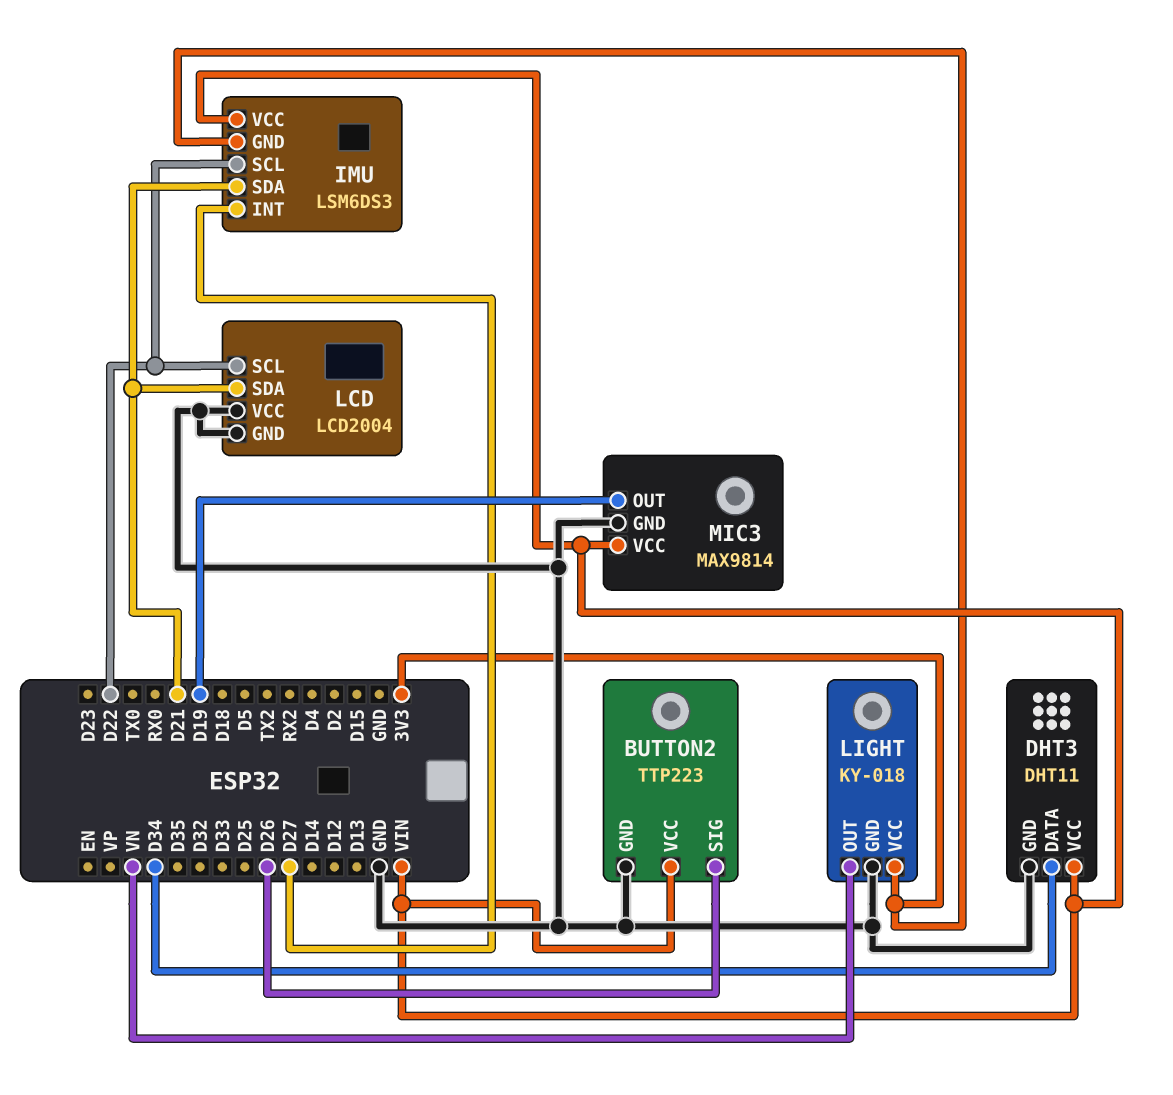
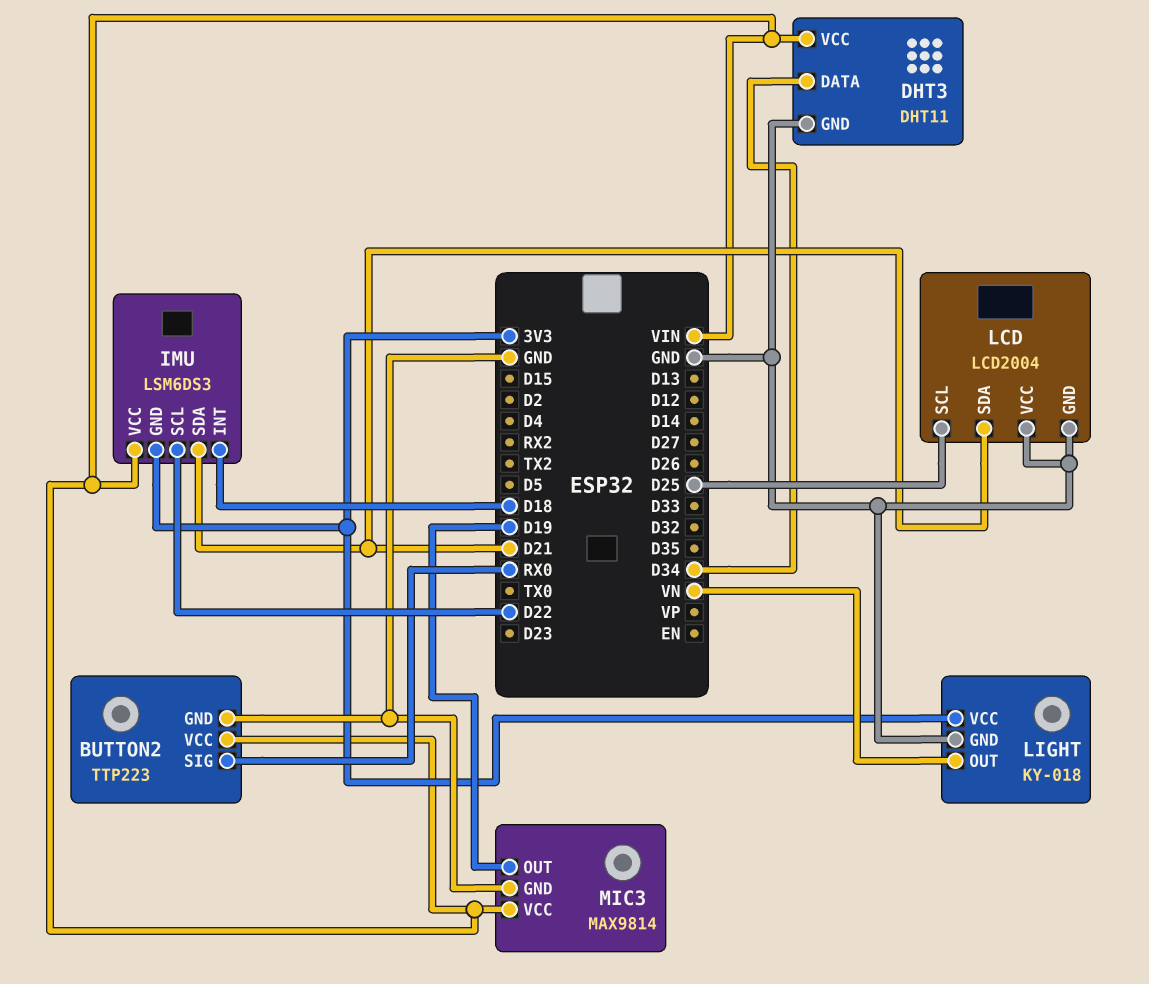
BUTTON2 pin SIG: D26 -> RX0
IMU pin INT: D27 -> D18
LCD pin SCL: D22 -> D25

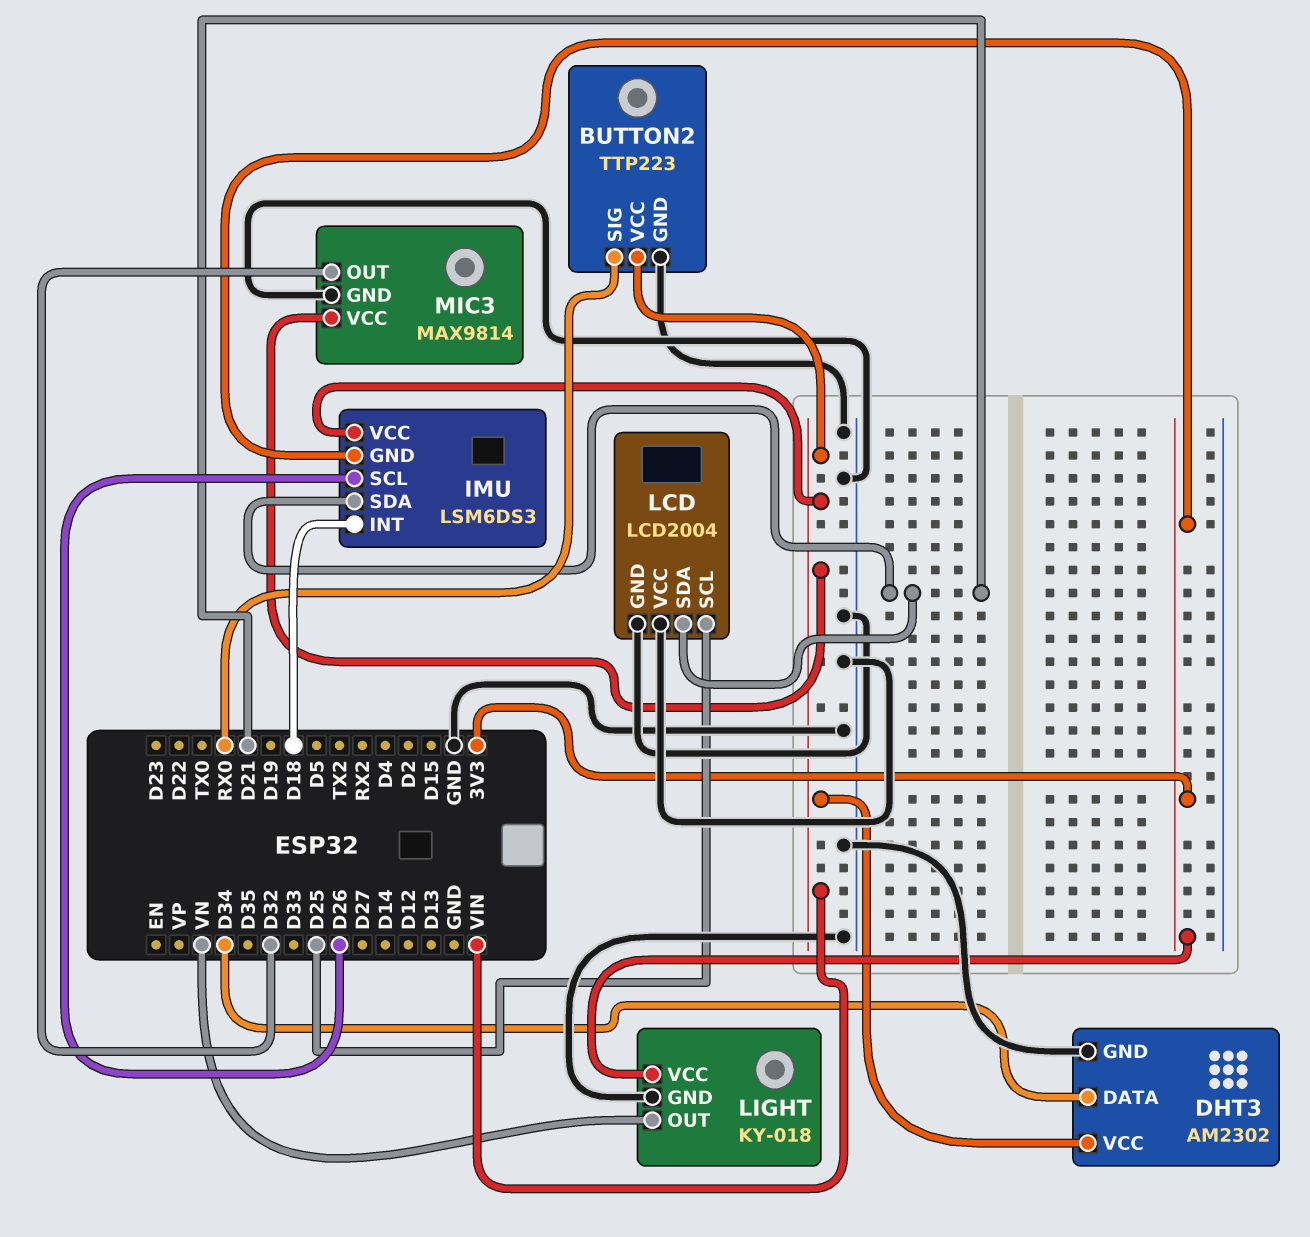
DHT3: DHT11 -> AM2302
IMU pin SCL: D22 -> D26
MIC3 pin OUT: D19 -> D32

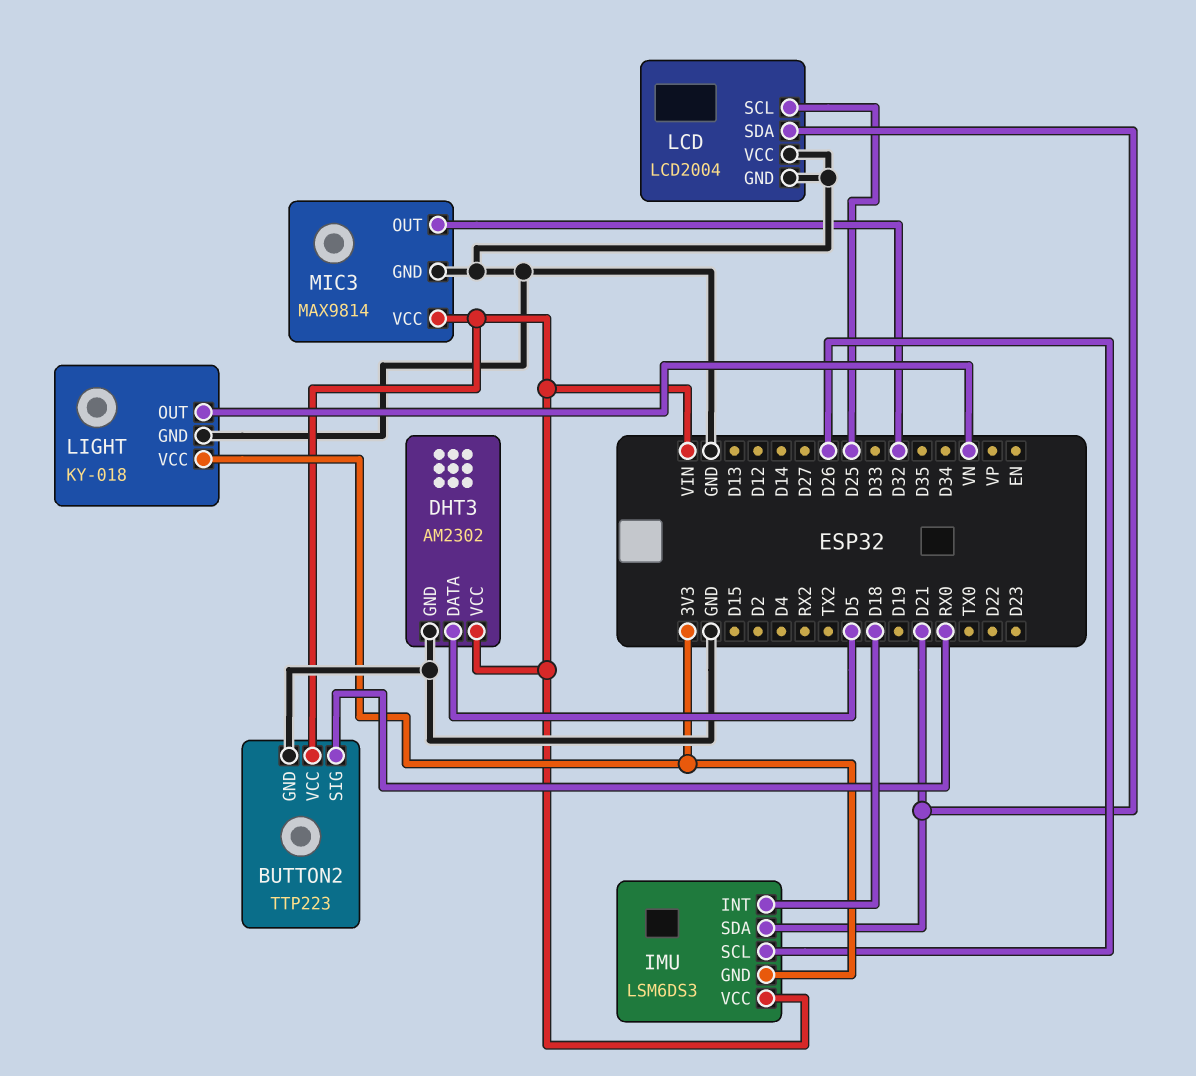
DHT3 pin DATA: D34 -> D5

